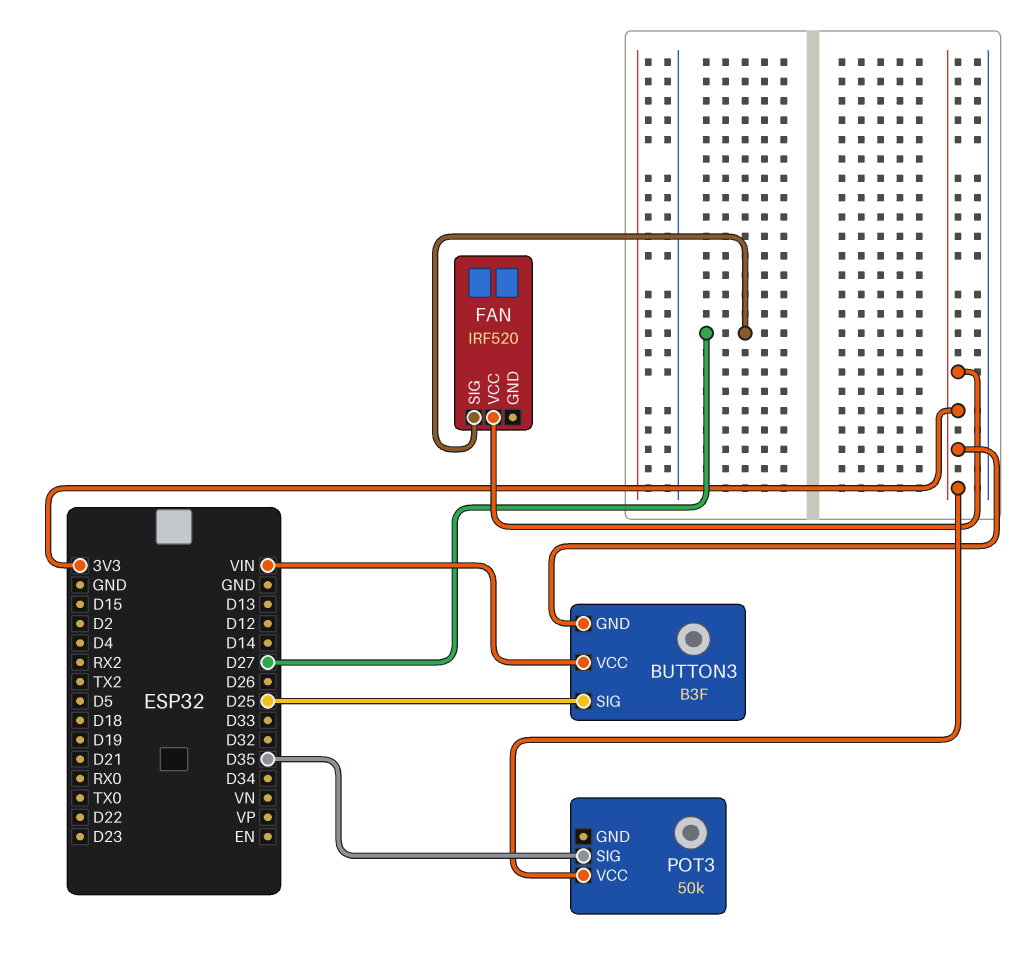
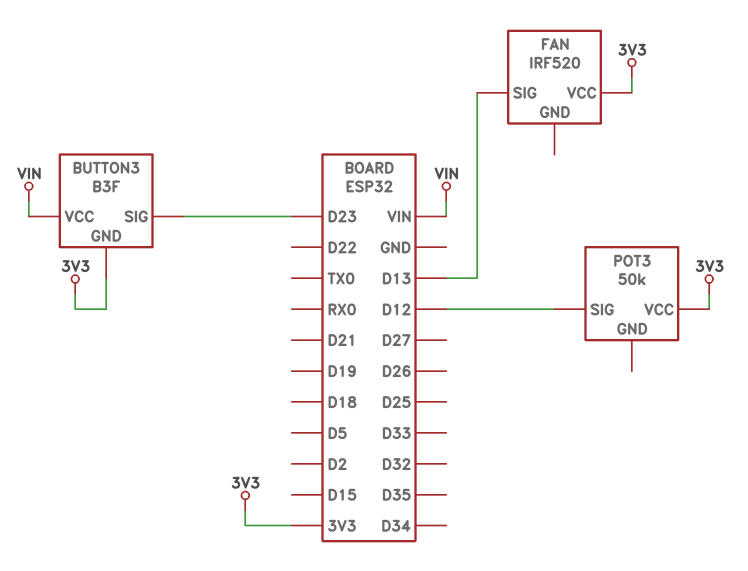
BUTTON3 pin SIG: D25 -> D23
FAN pin SIG: D27 -> D13
POT3 pin SIG: D35 -> D12

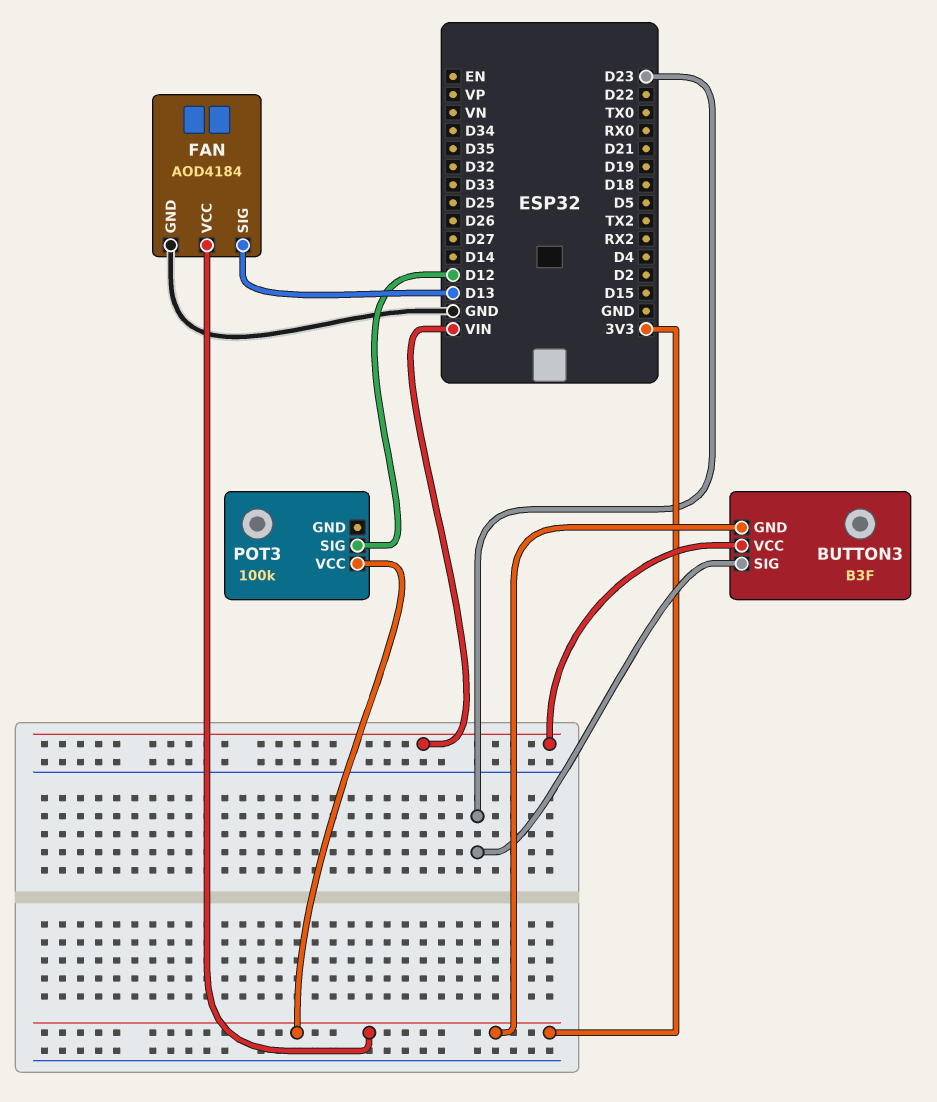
FAN: IRF520 -> AOD4184
FAN pin GND: none -> GND
POT3: 50k -> 100k

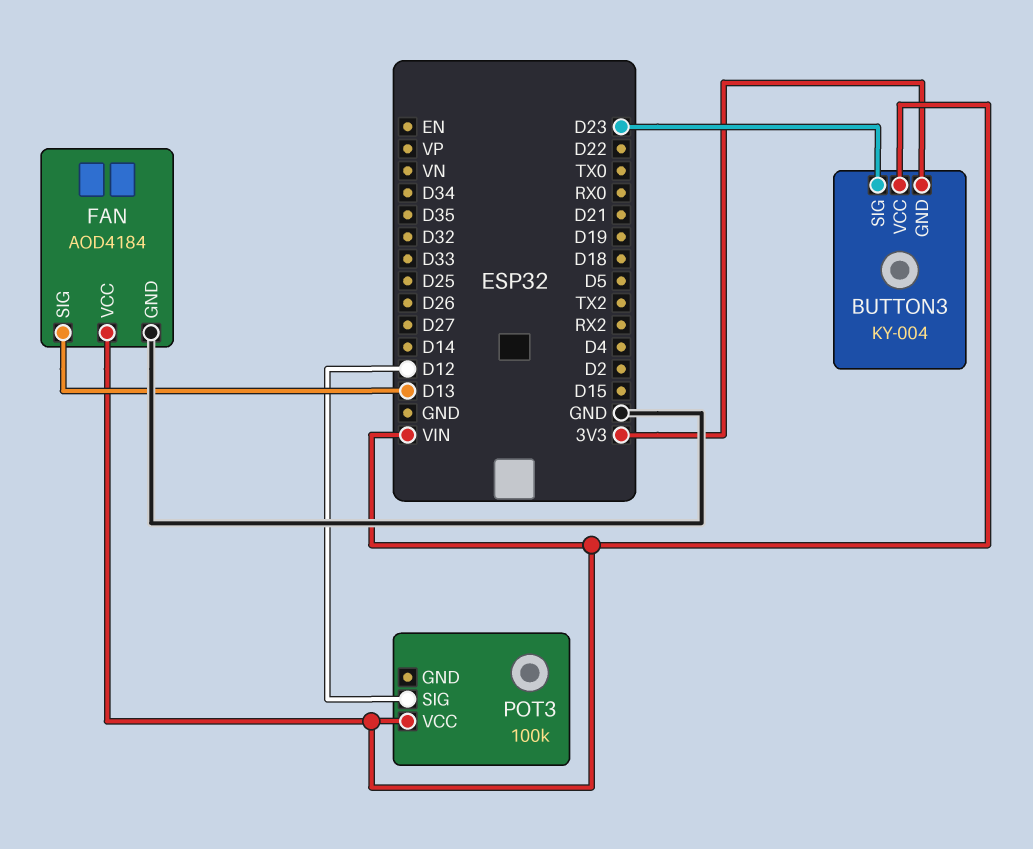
BUTTON3: B3F -> KY-004
FAN pin VCC: 3V3 -> VIN
POT3 pin VCC: 3V3 -> VIN

